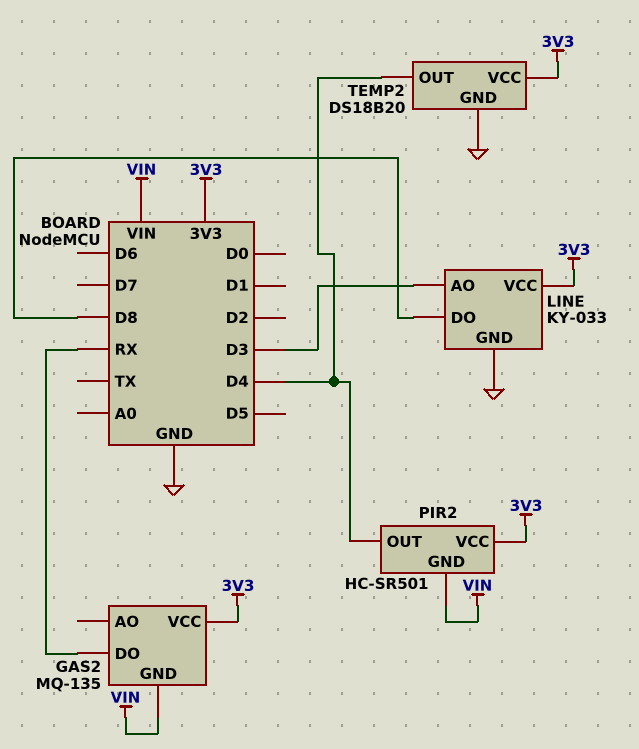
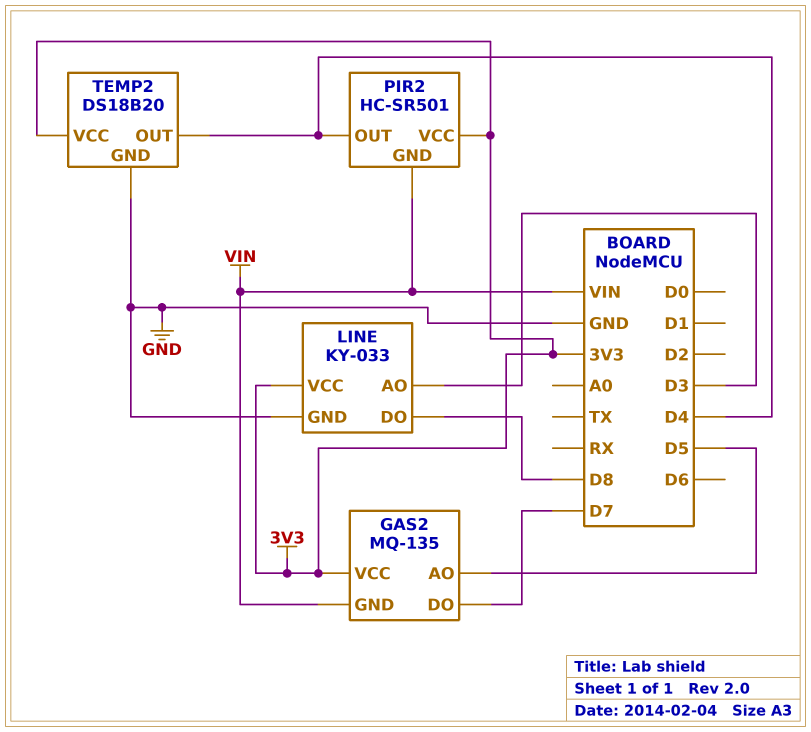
GAS2 pin AO: none -> D5
GAS2 pin DO: RX -> D7

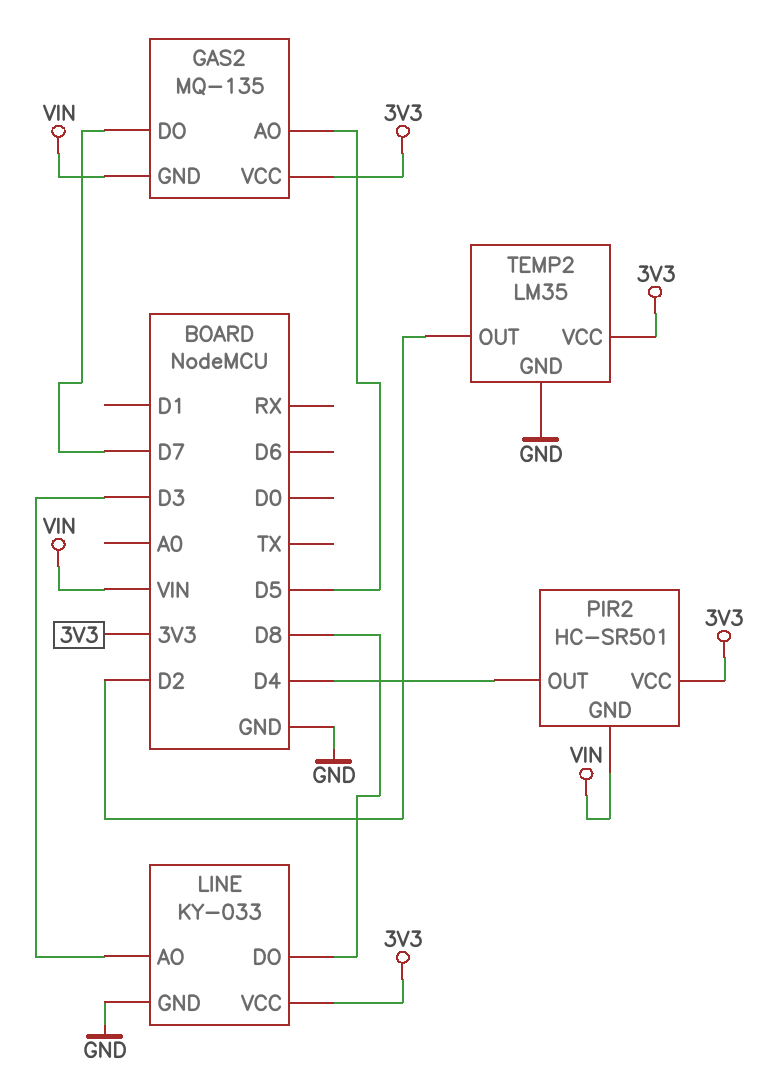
TEMP2: DS18B20 -> LM35
TEMP2 pin OUT: D4 -> D2

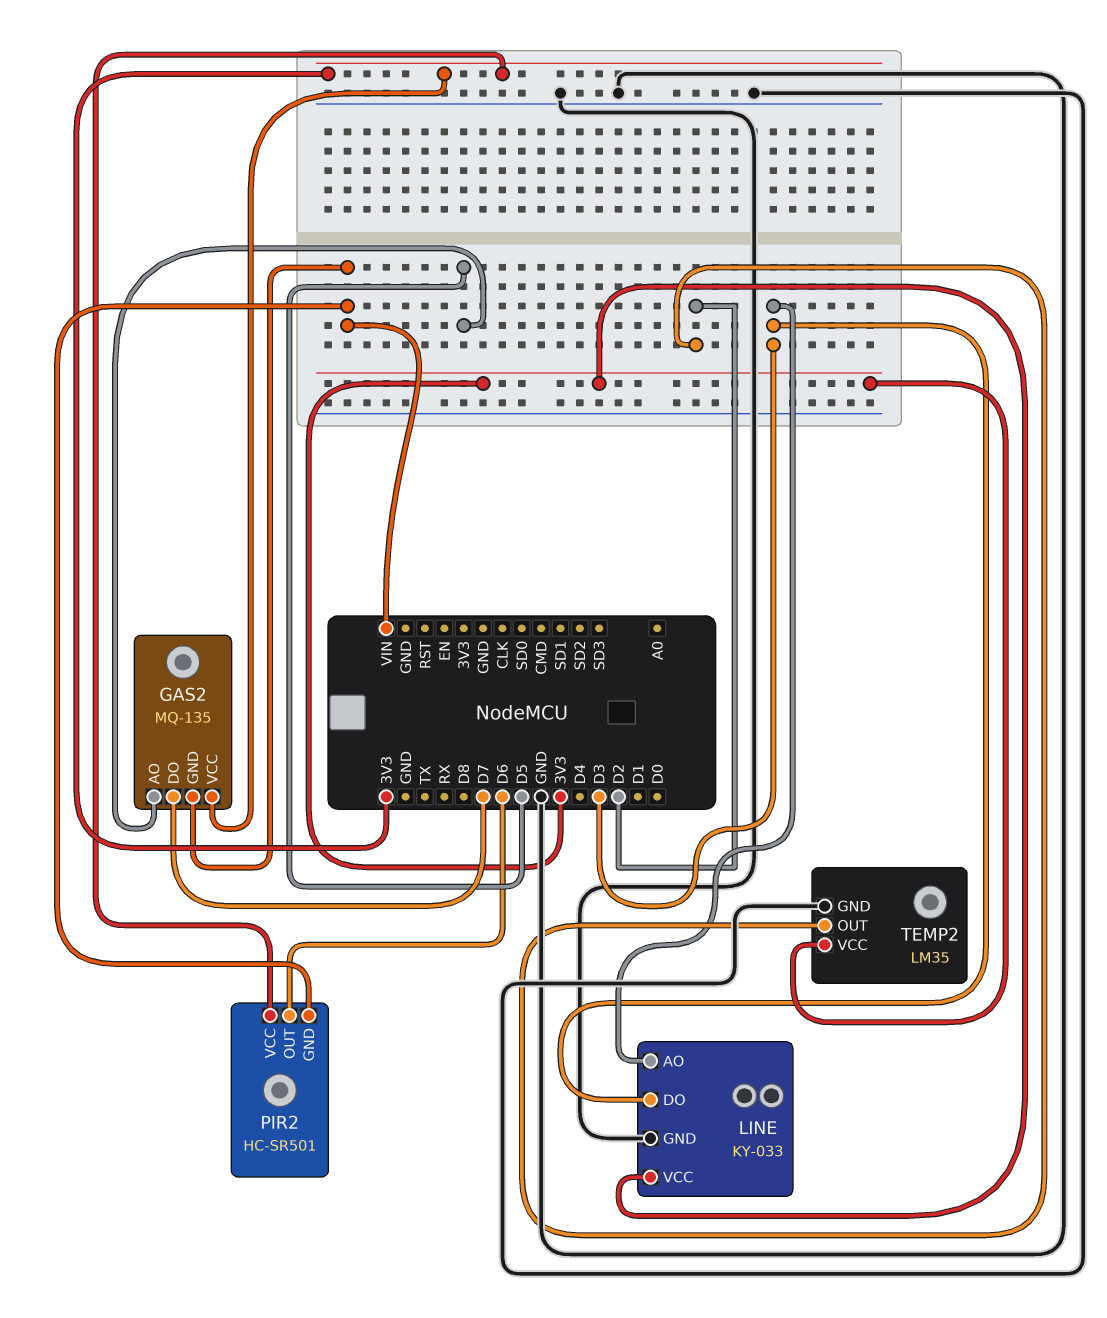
LINE pin DO: D8 -> D3
PIR2 pin OUT: D4 -> D6

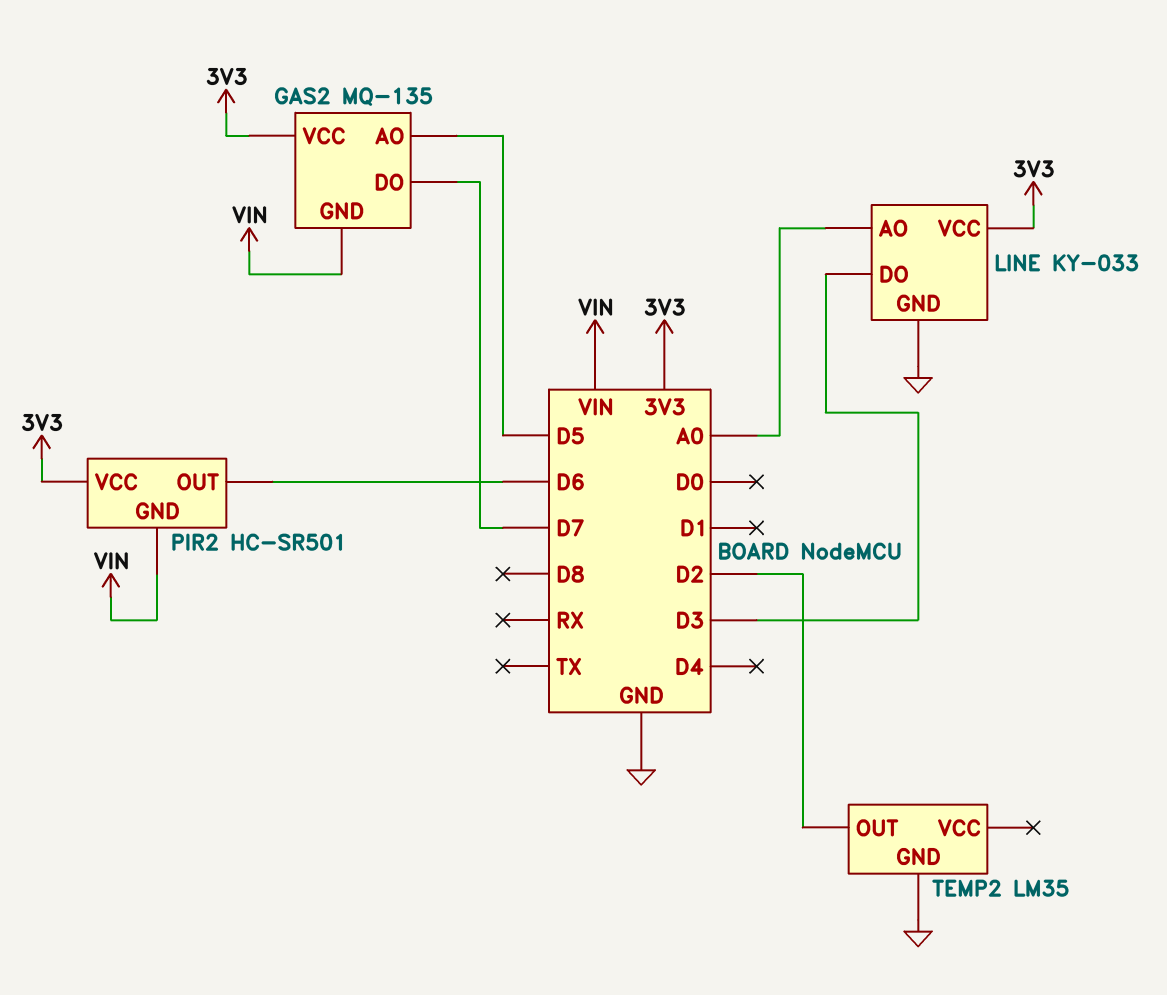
LINE pin AO: D3 -> A0
TEMP2 pin VCC: 3V3 -> none

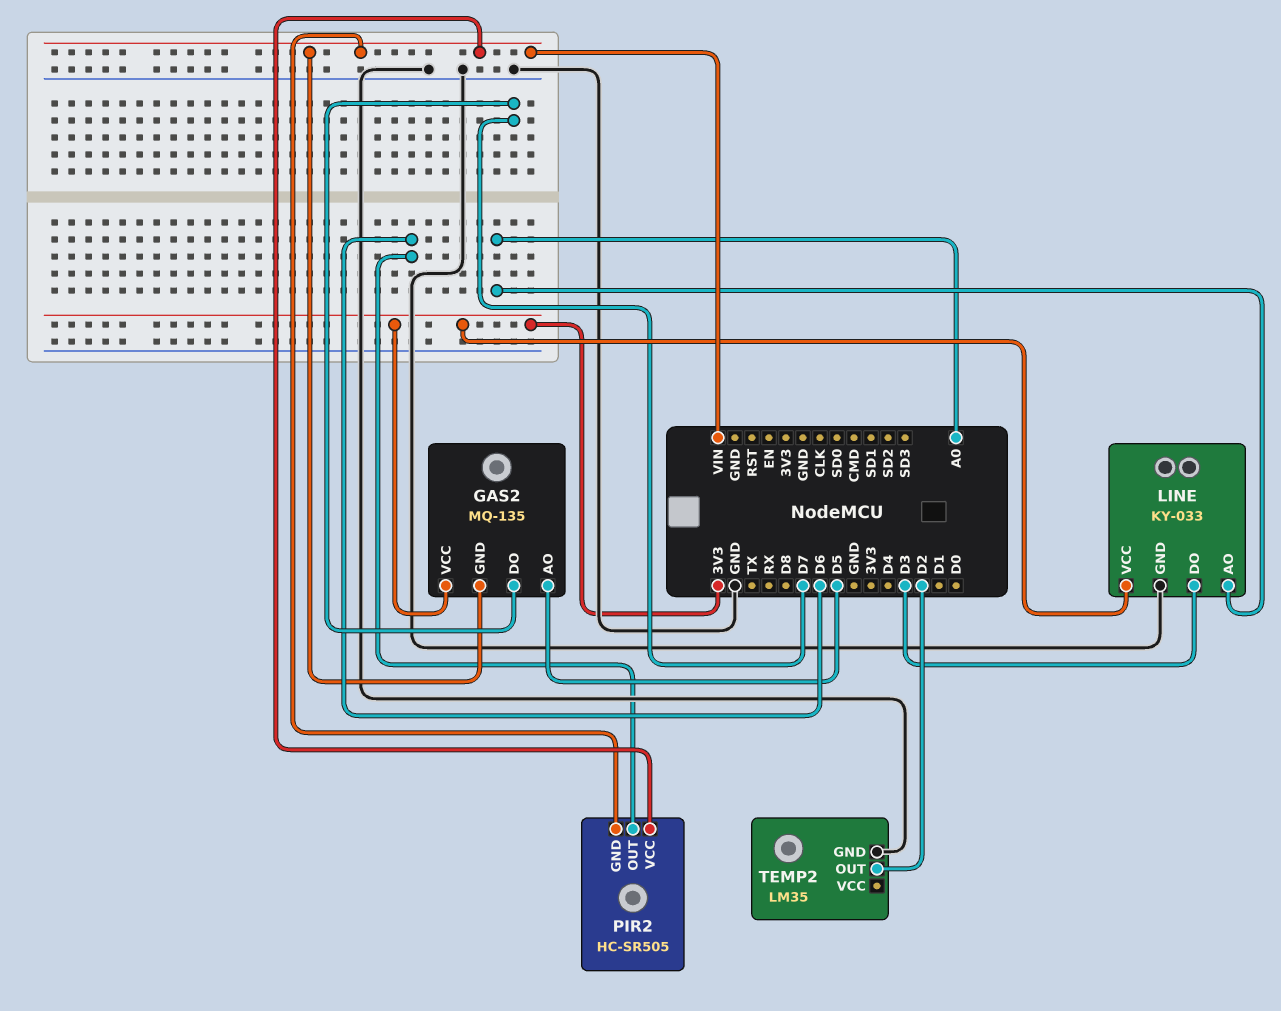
PIR2: HC-SR501 -> HC-SR505
PIR2 pin VCC: 3V3 -> VIN

